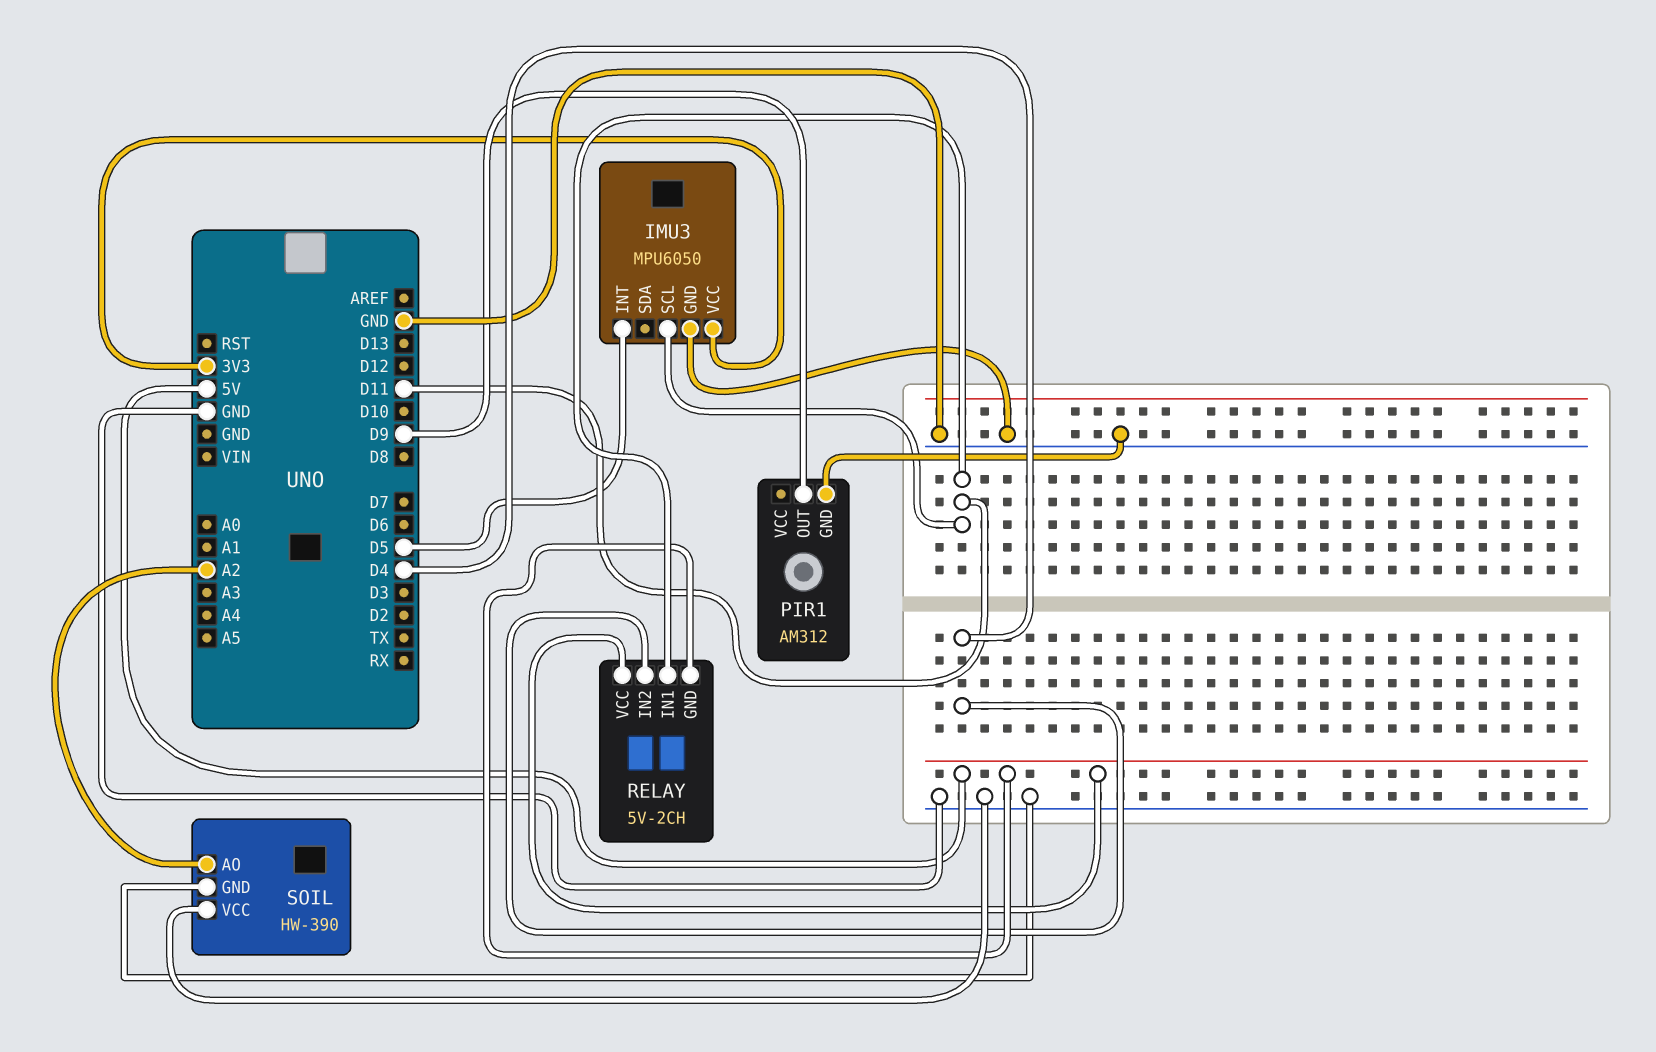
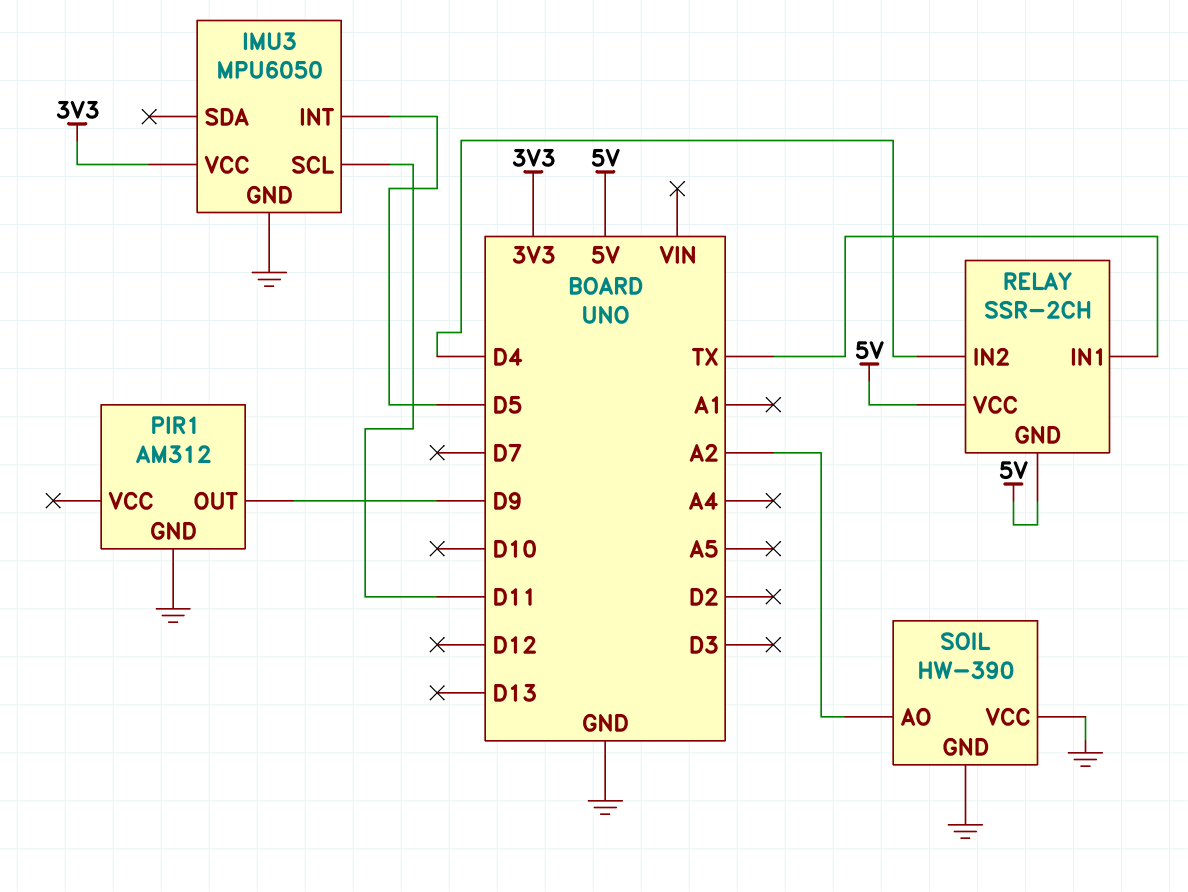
RELAY: 5V-2CH -> SSR-2CH
RELAY pin IN1: D11 -> TX

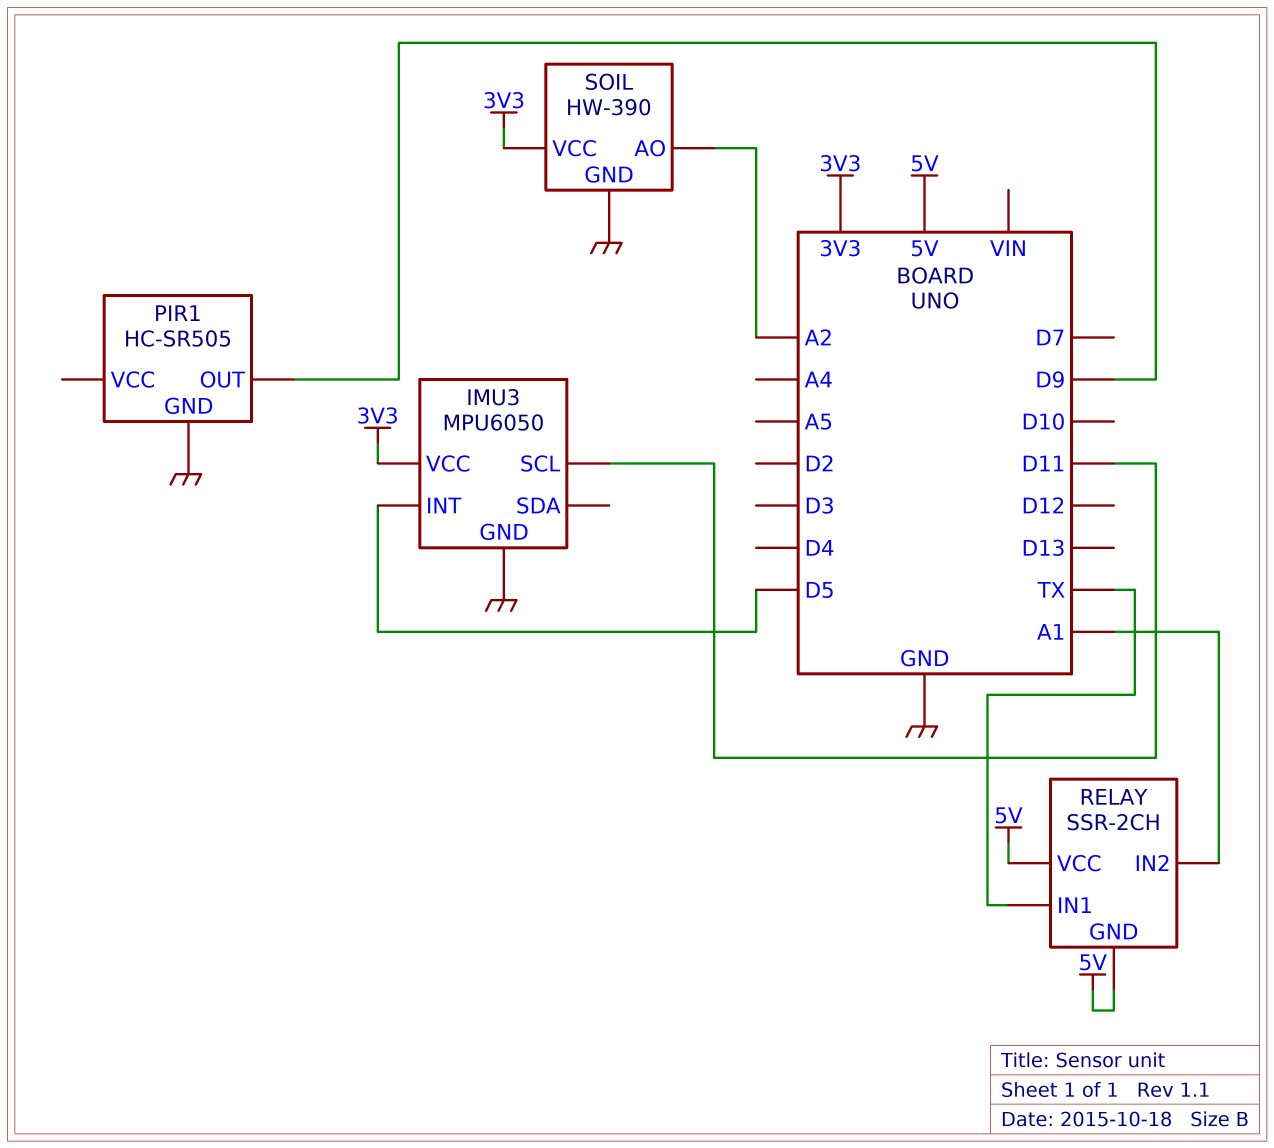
PIR1: AM312 -> HC-SR505
RELAY pin IN2: D4 -> A1
SOIL pin VCC: GND -> 3V3

